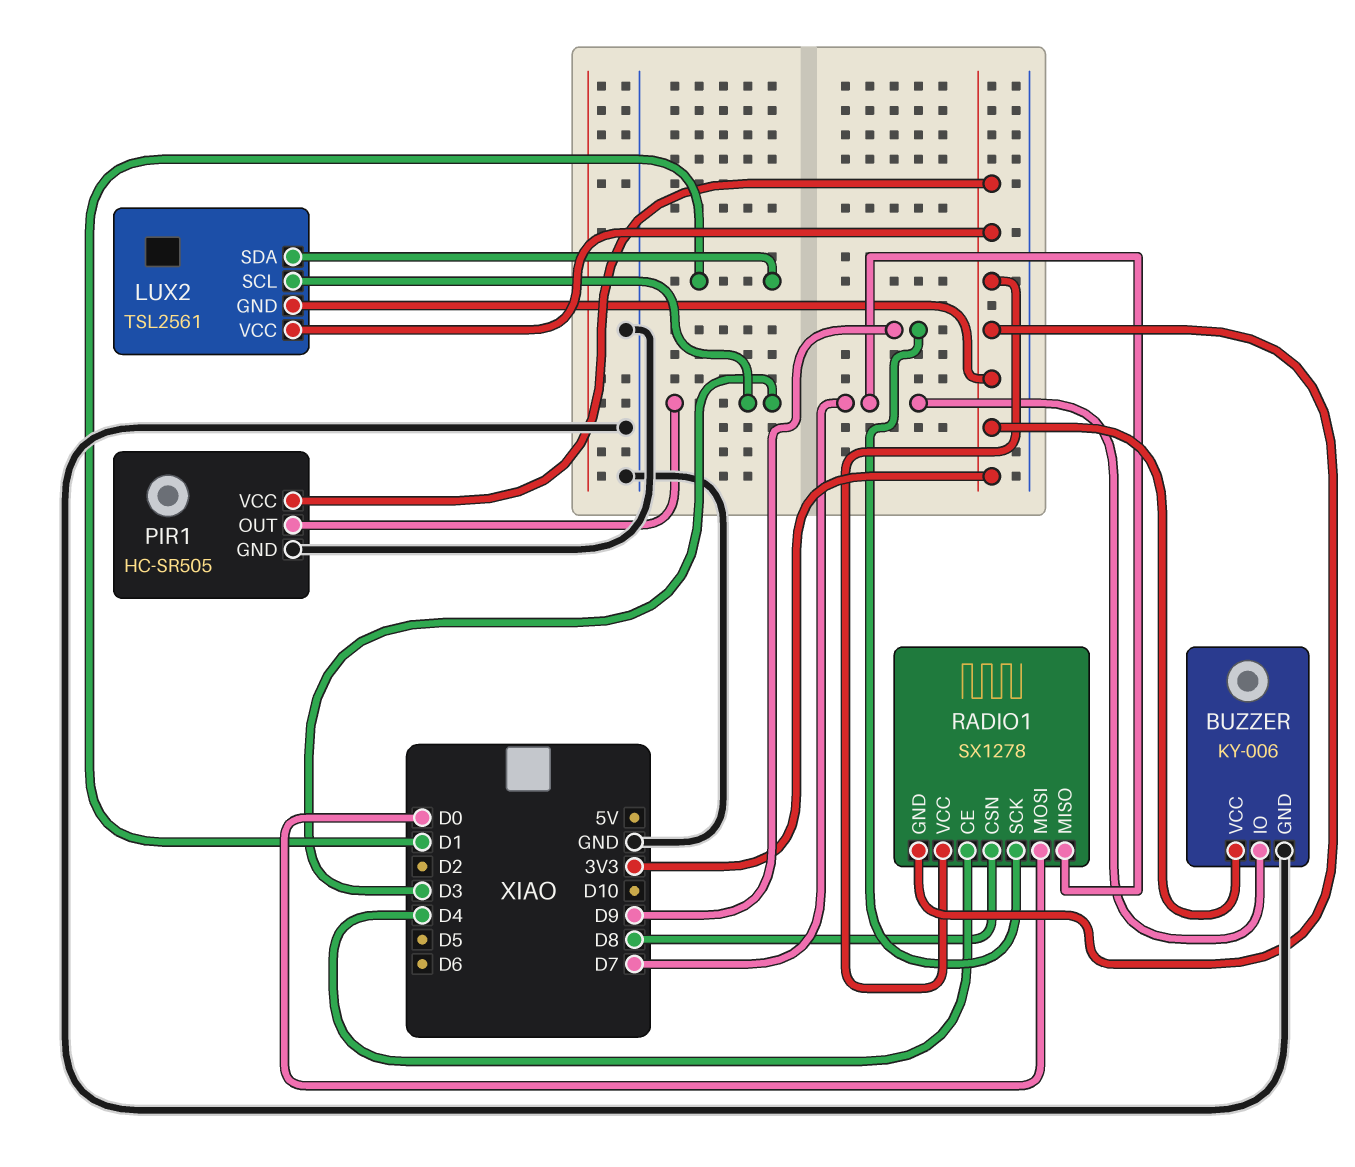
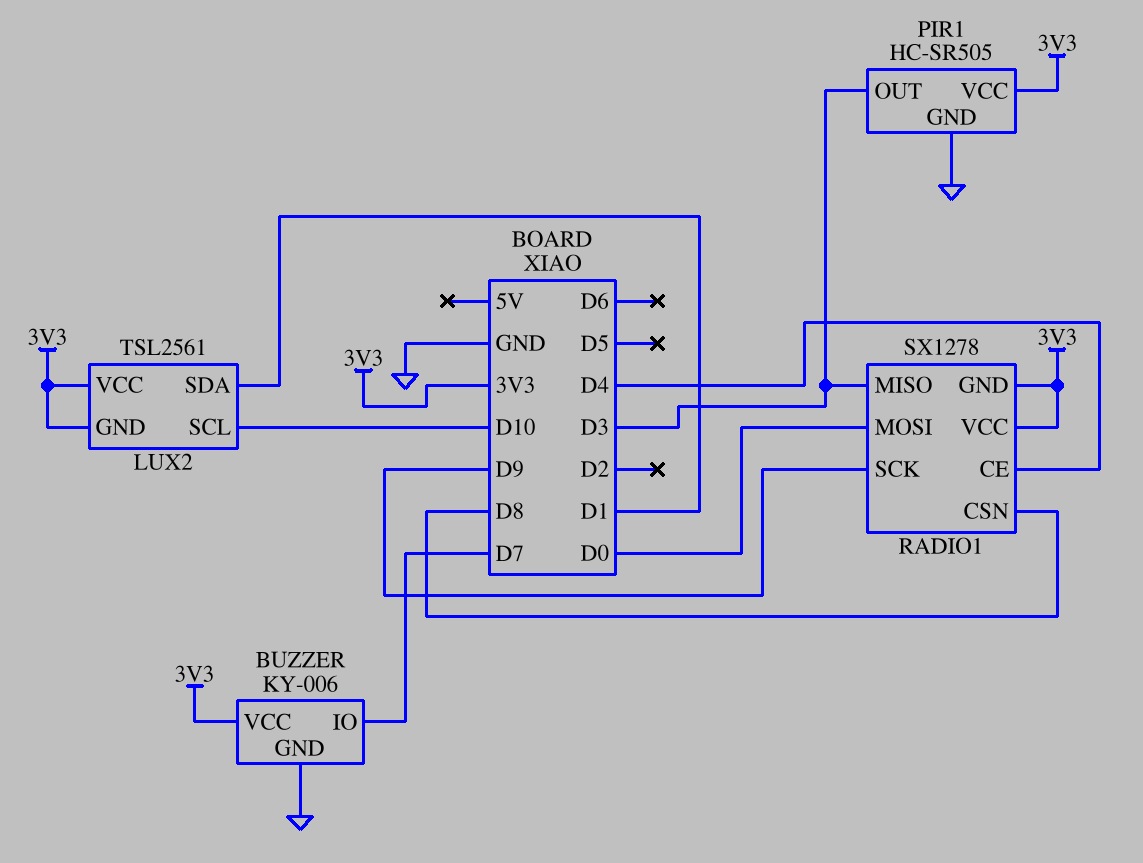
LUX2 pin SCL: D3 -> D10
RADIO1 pin MISO: D7 -> D3

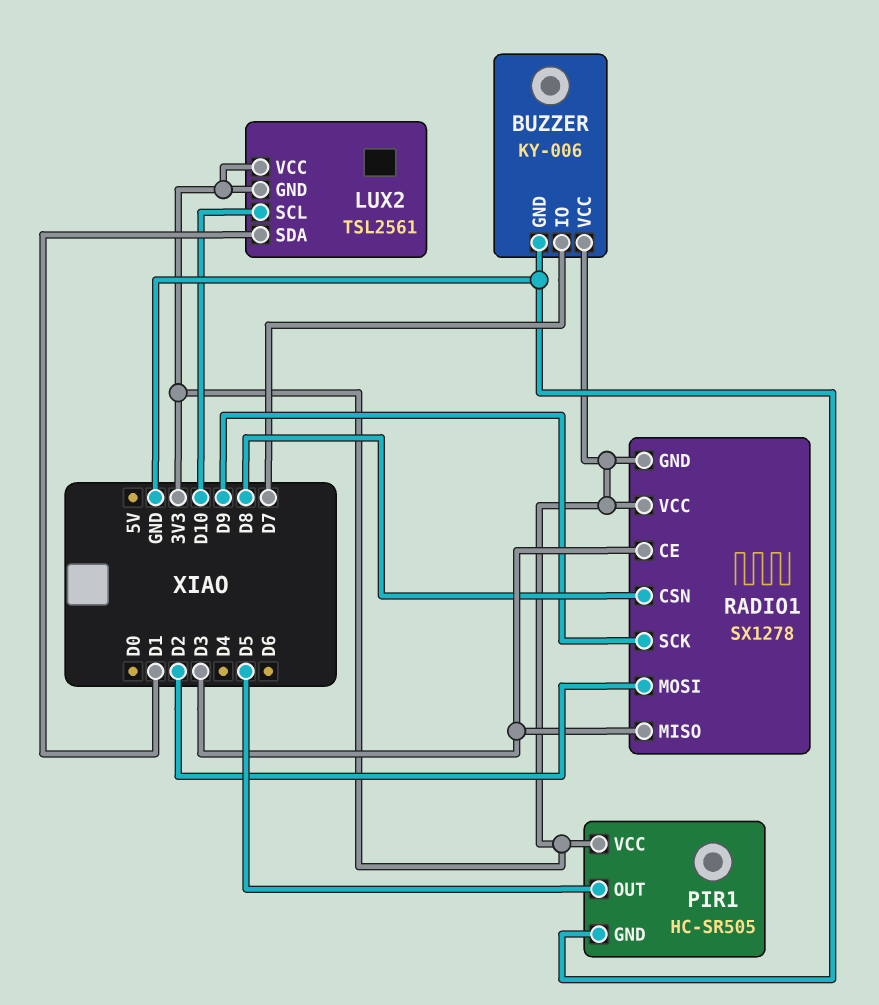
PIR1 pin OUT: D3 -> D5
RADIO1 pin CE: D4 -> D3
RADIO1 pin MOSI: D0 -> D2

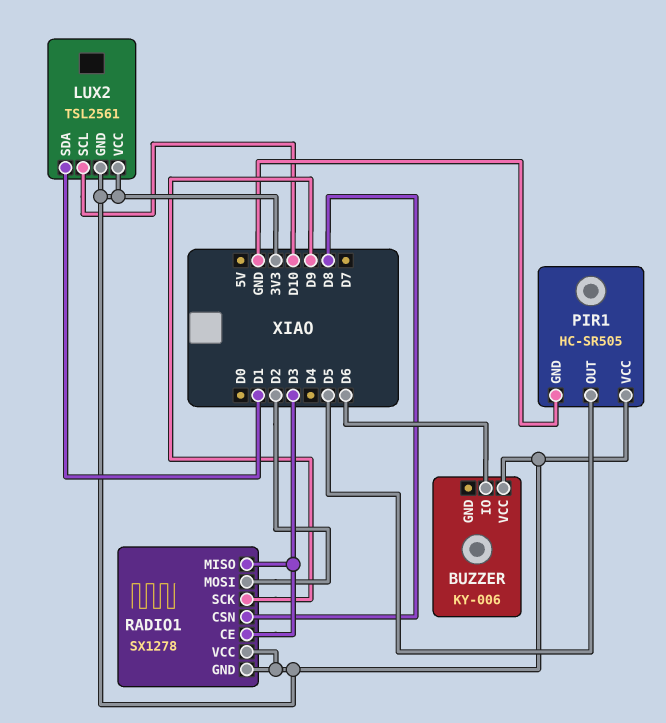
BUZZER pin GND: GND -> none
BUZZER pin IO: D7 -> D6

